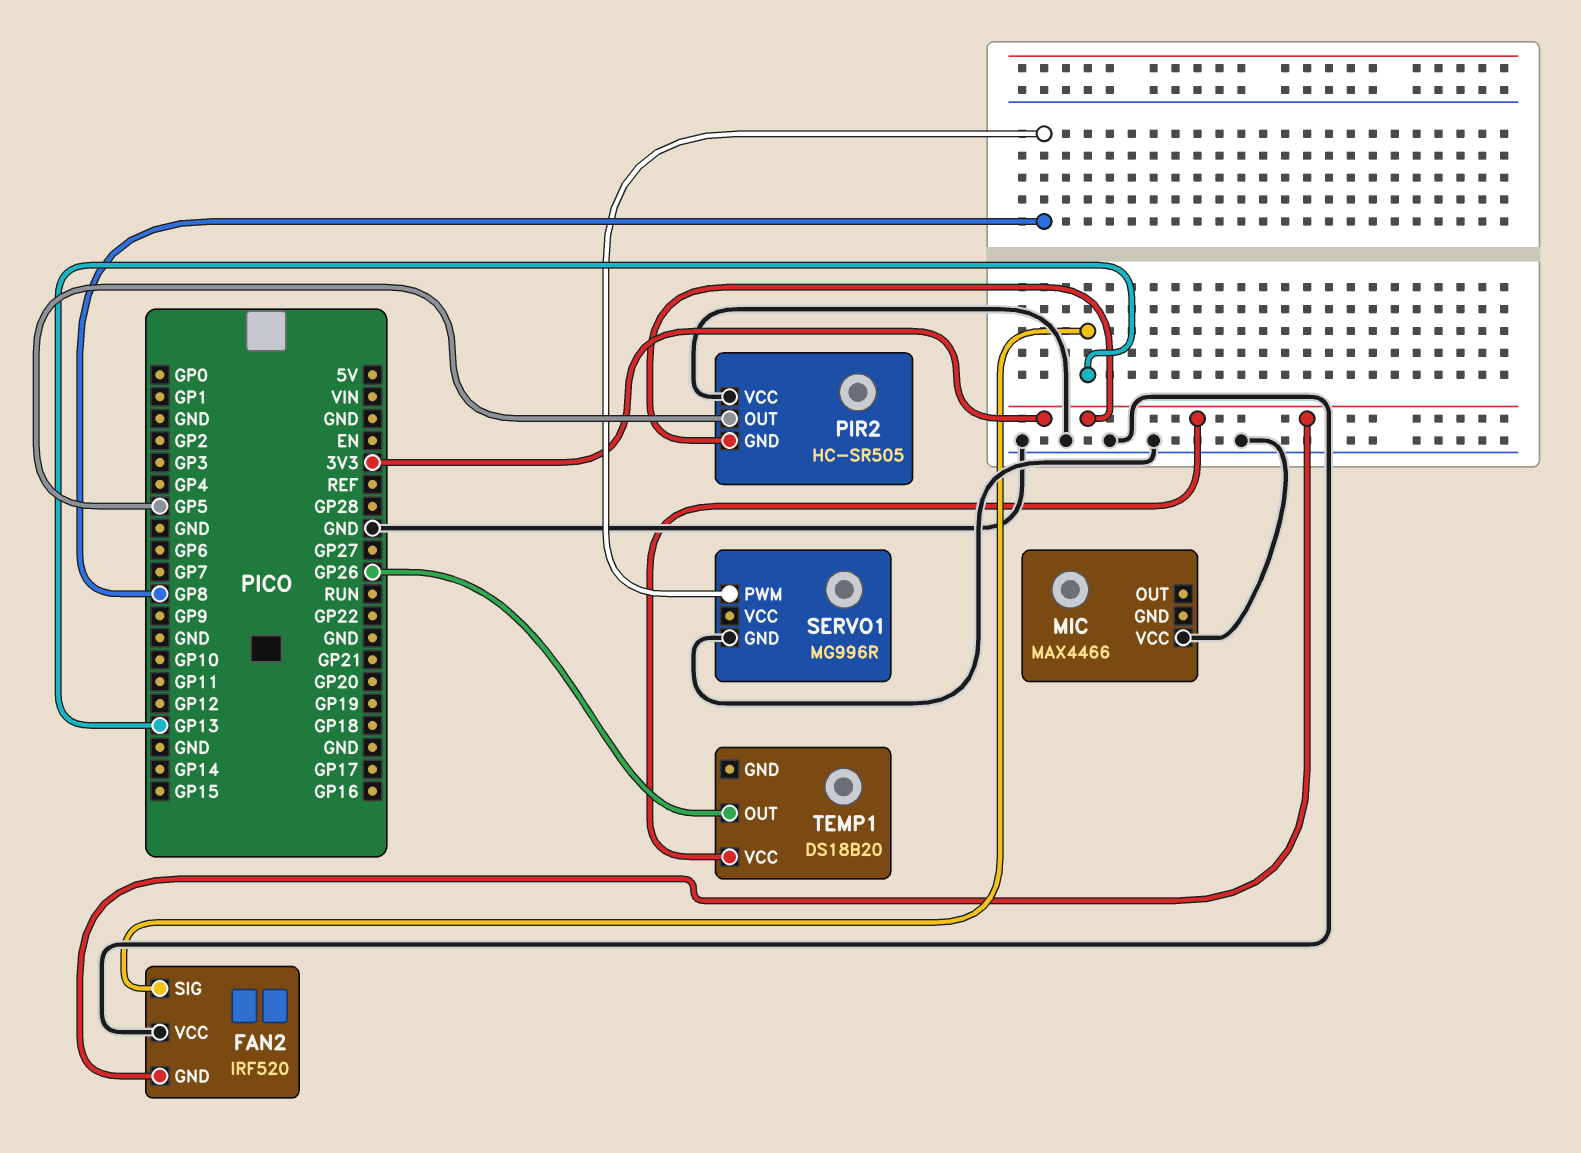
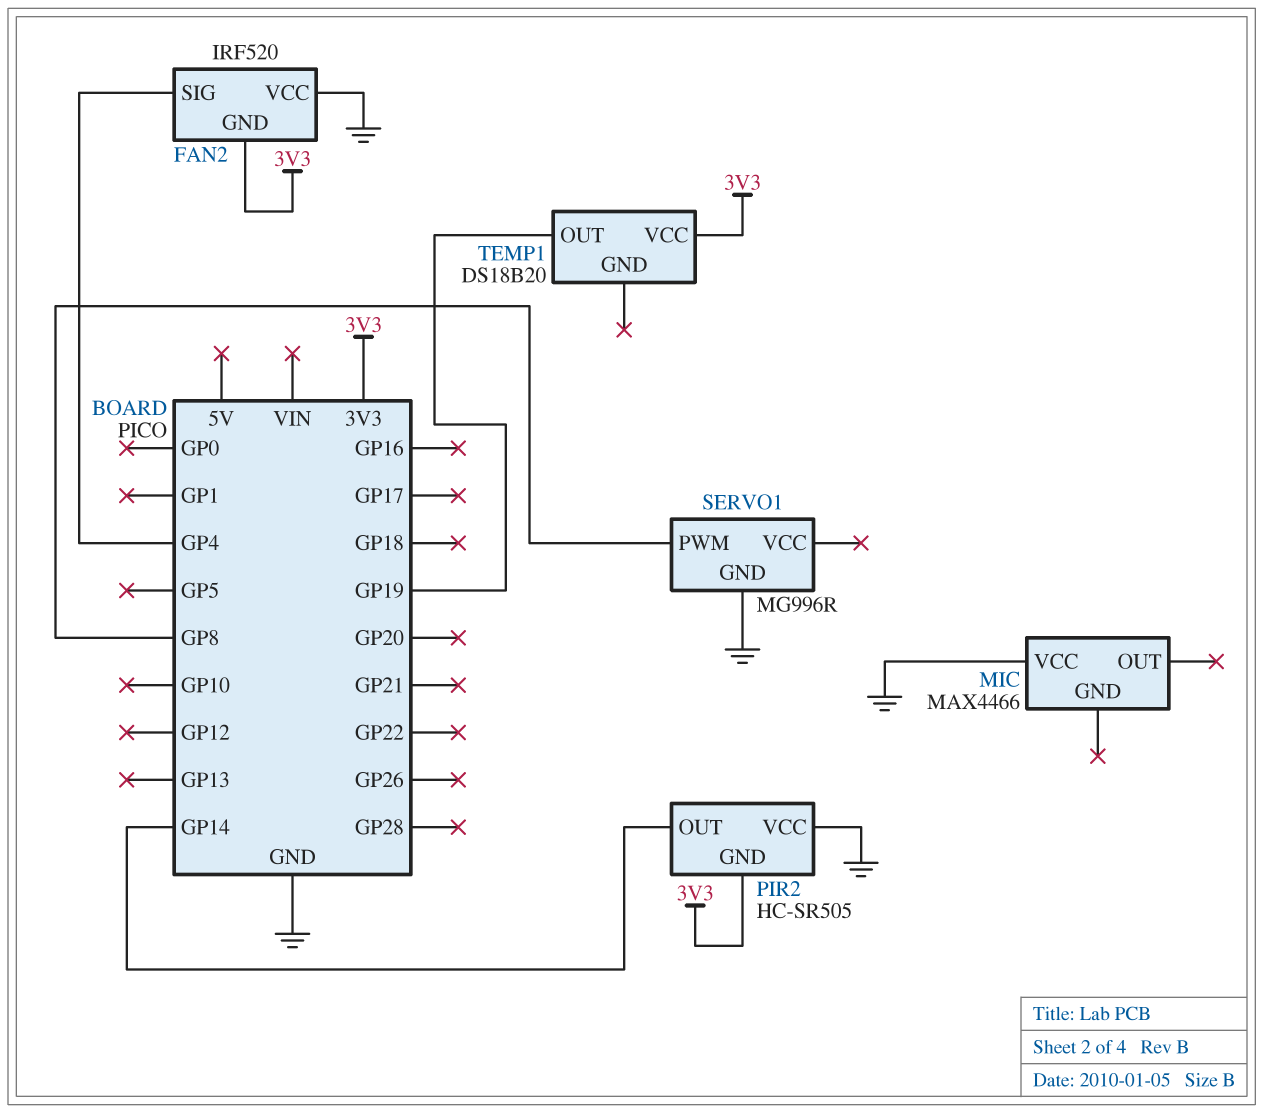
FAN2 pin SIG: GP13 -> GP4
PIR2 pin OUT: GP5 -> GP14
TEMP1 pin OUT: GP26 -> GP19

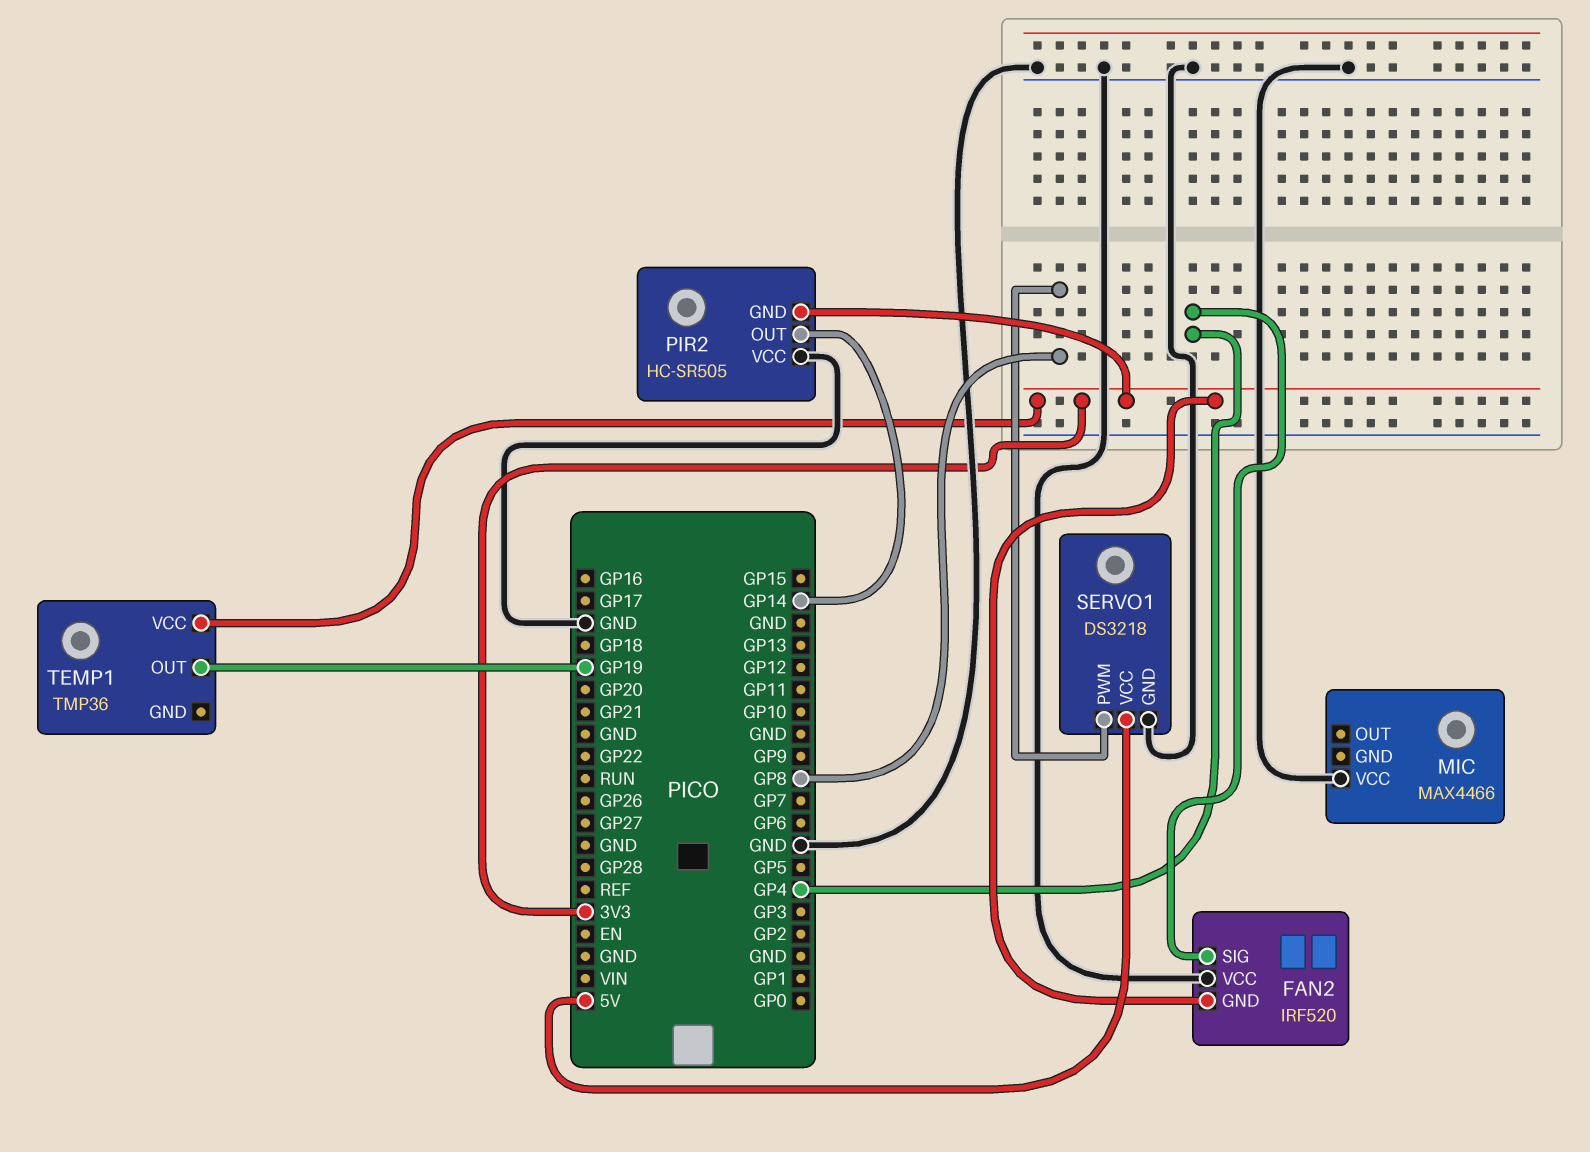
SERVO1: MG996R -> DS3218
SERVO1 pin VCC: none -> 5V
TEMP1: DS18B20 -> TMP36

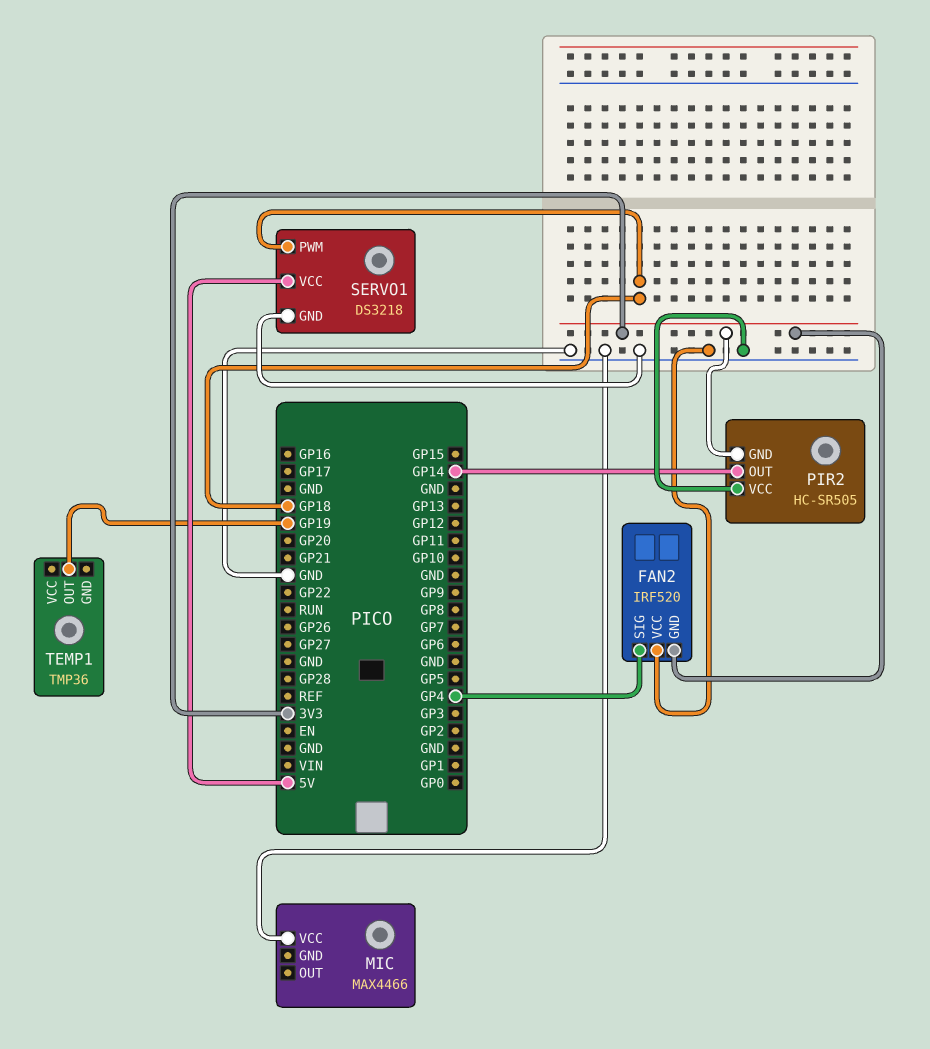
SERVO1 pin PWM: GP8 -> GP18
TEMP1 pin VCC: 3V3 -> none

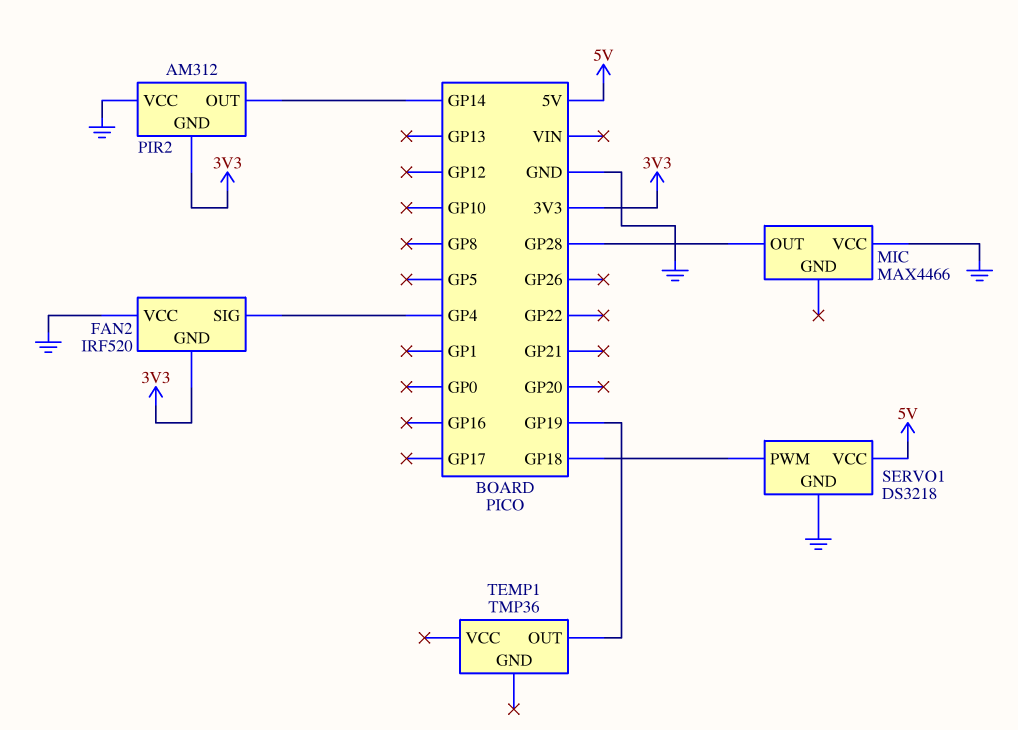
MIC pin OUT: none -> GP28
PIR2: HC-SR505 -> AM312

